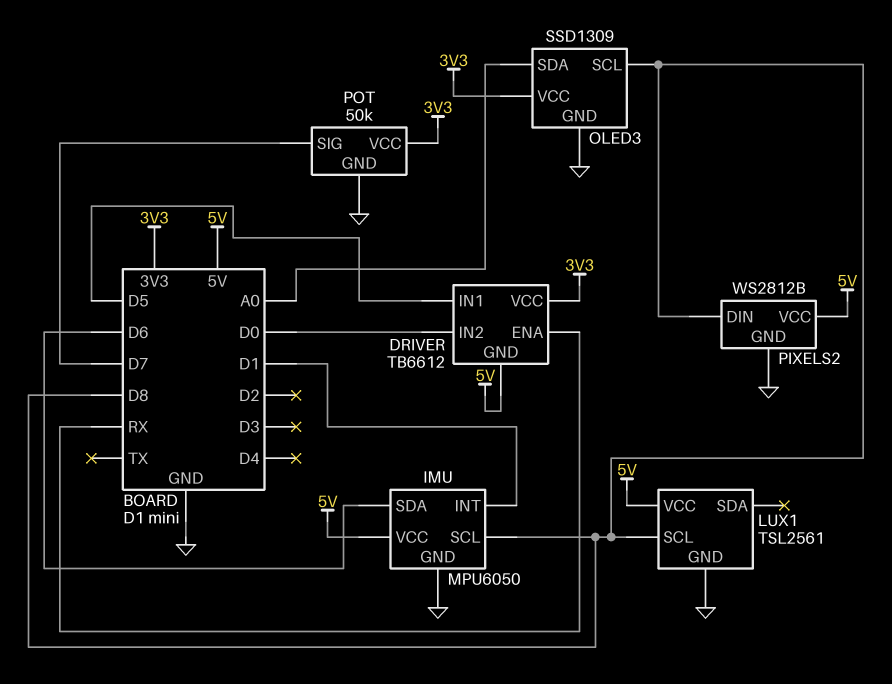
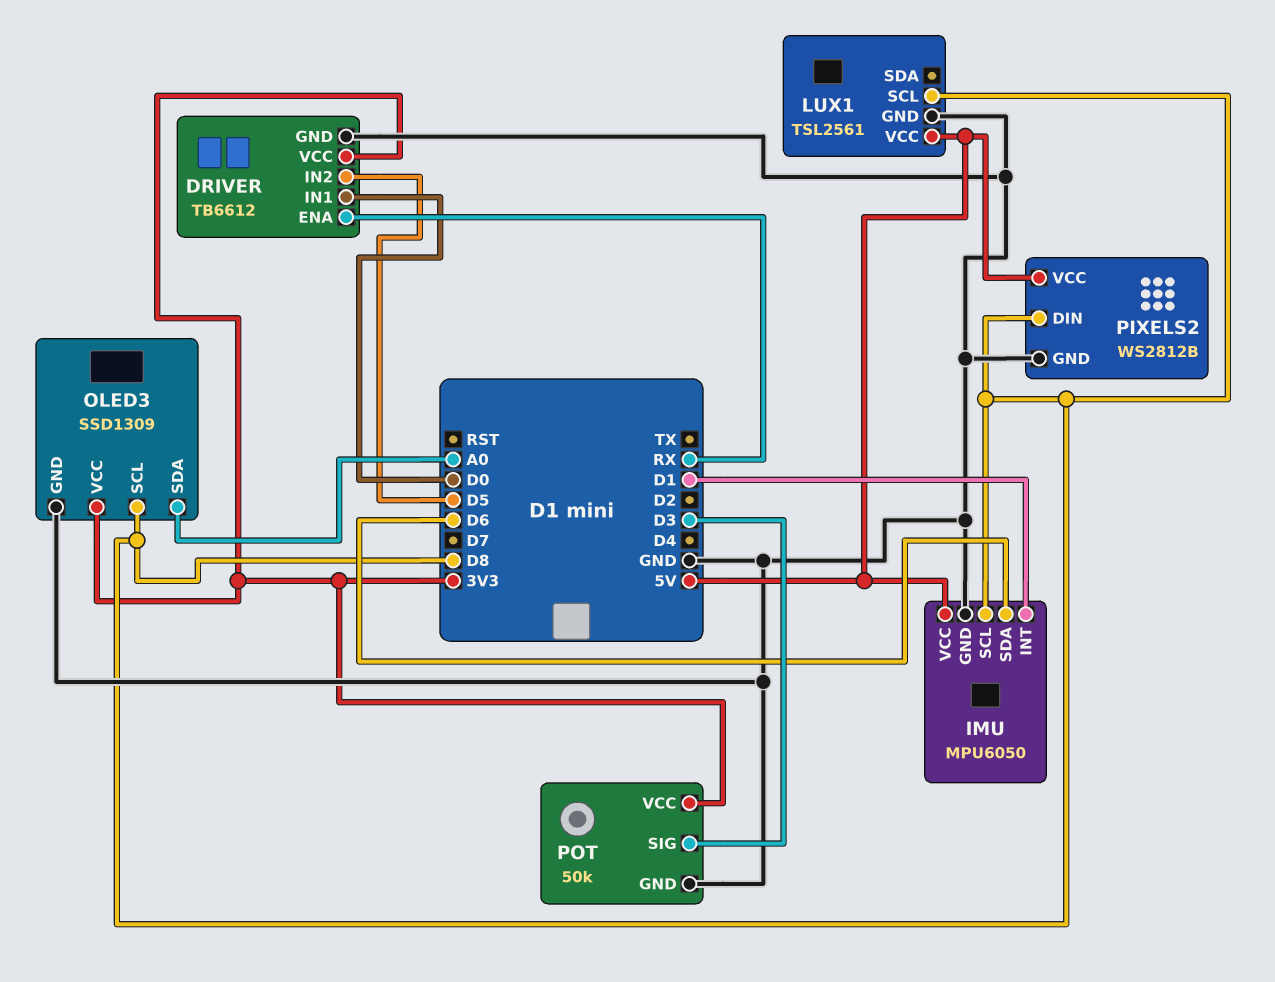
DRIVER pin GND: 5V -> GND
DRIVER pin IN1: D5 -> D0
DRIVER pin IN2: D0 -> D5
POT pin SIG: D7 -> D3

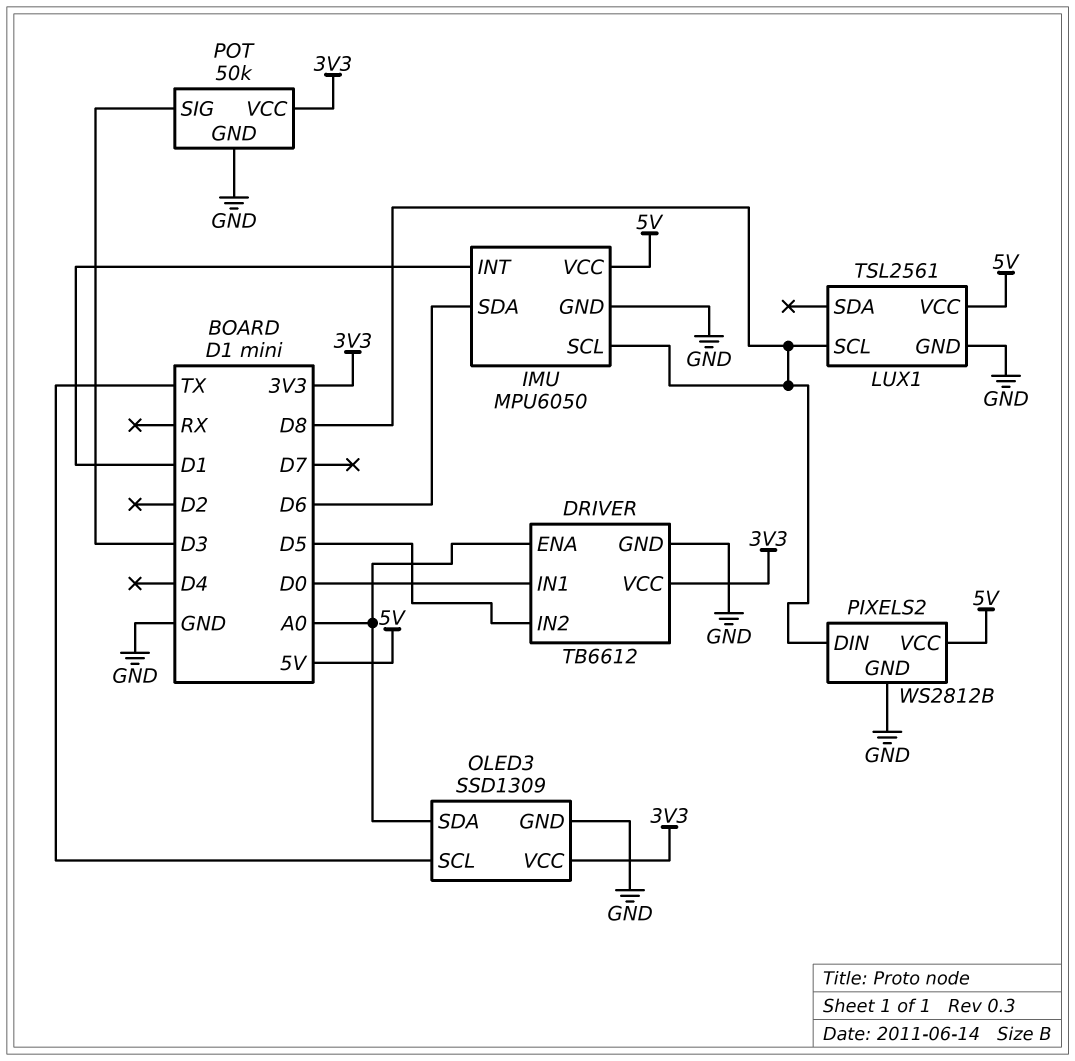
DRIVER pin ENA: RX -> A0
OLED3 pin SCL: D8 -> TX

